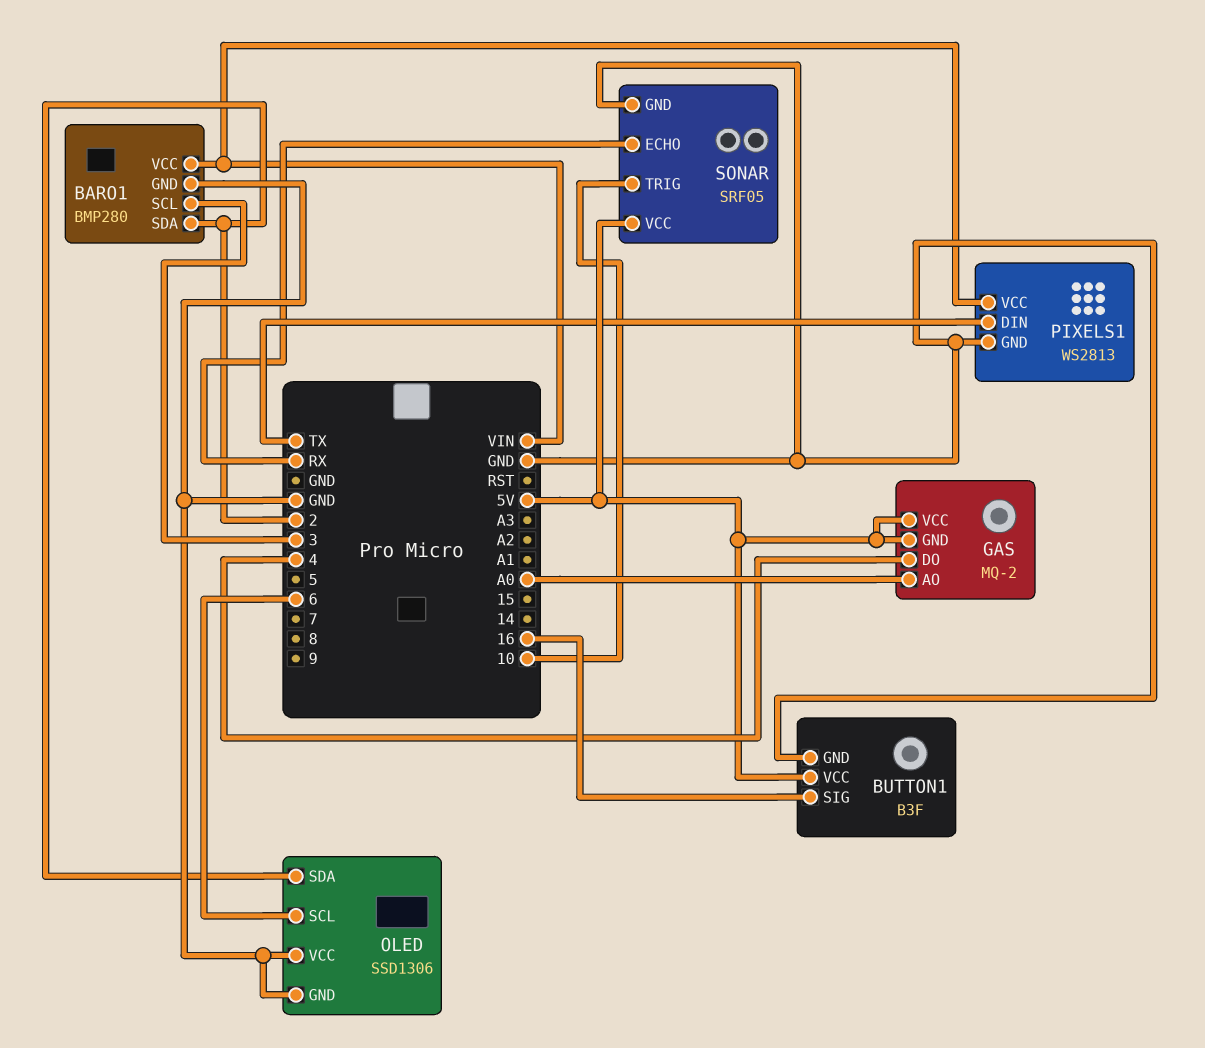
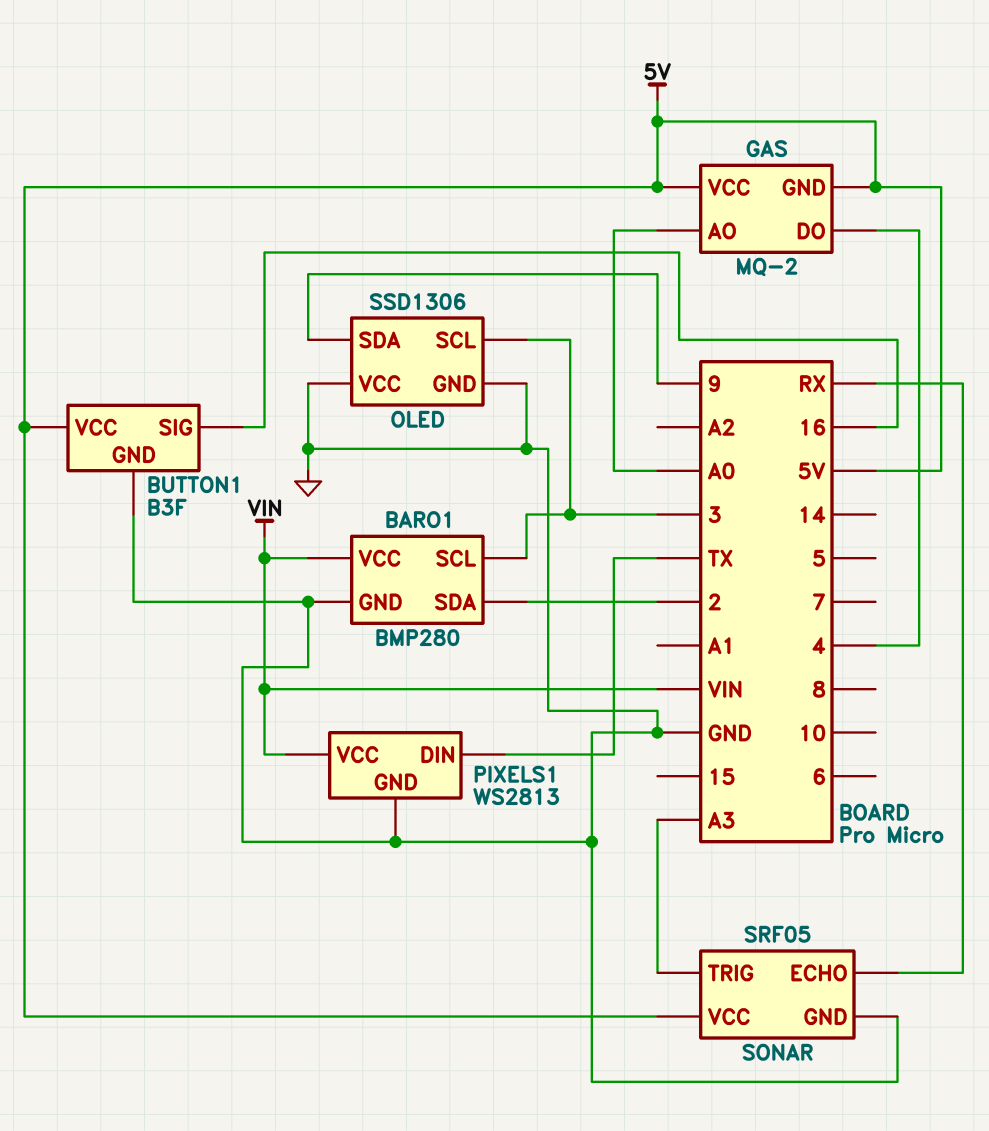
OLED pin SCL: 6 -> 3
OLED pin SDA: 2 -> 9
SONAR pin TRIG: 10 -> A3

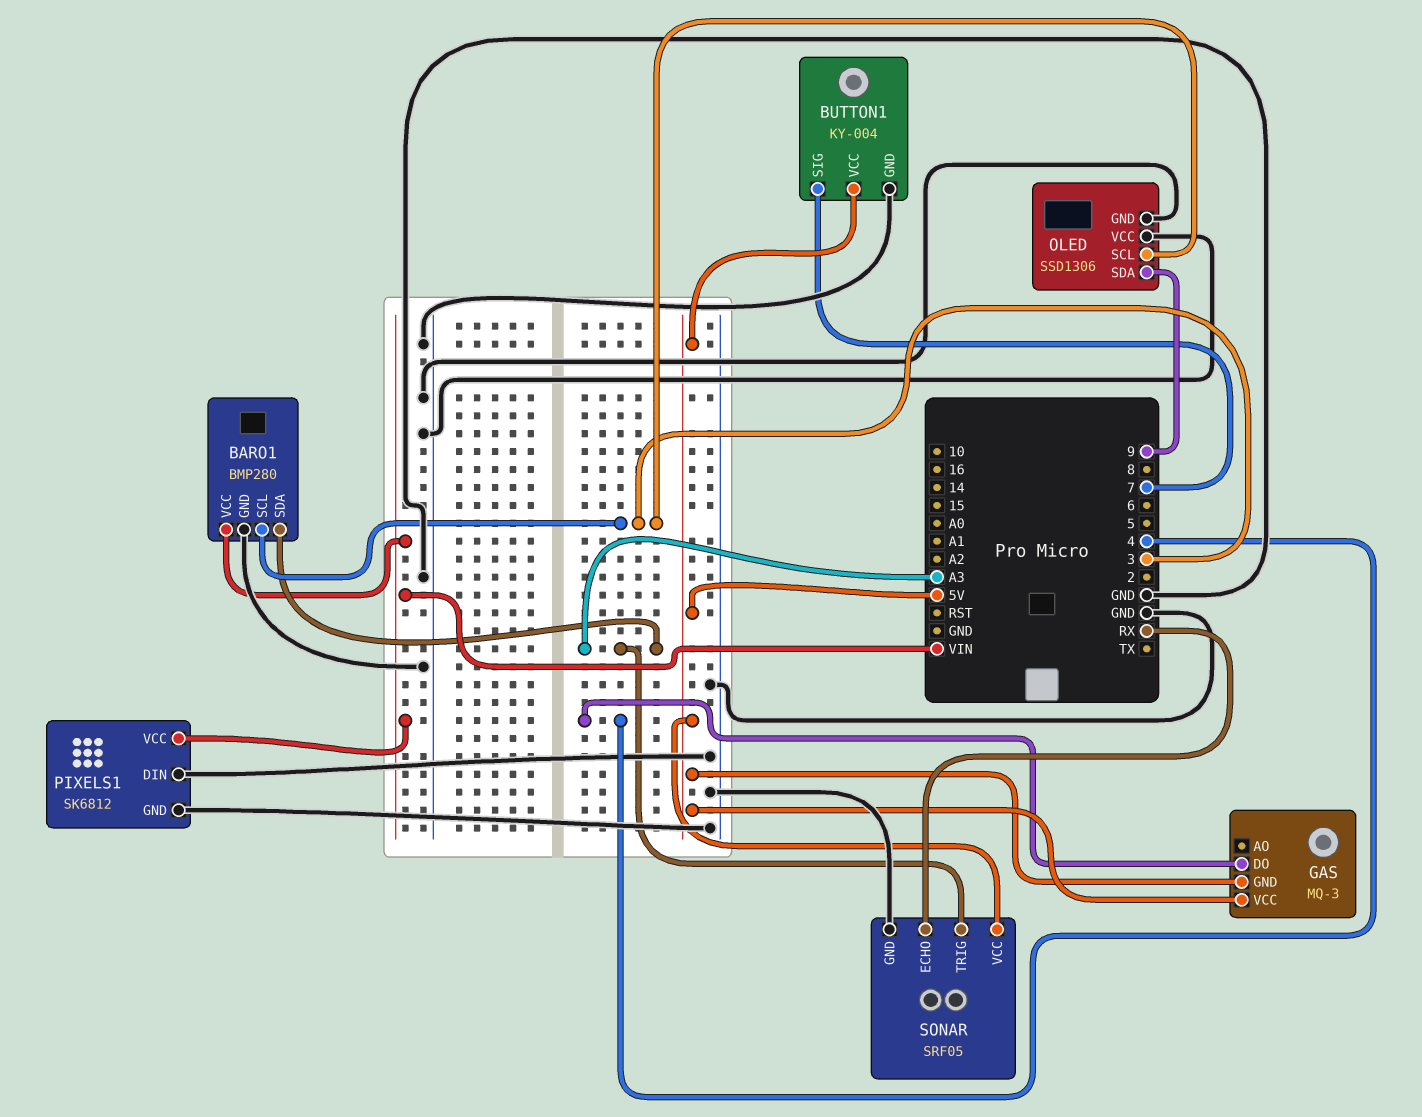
BARO1 pin SDA: 2 -> A3
BUTTON1: B3F -> KY-004
BUTTON1 pin SIG: 16 -> 7
GAS: MQ-2 -> MQ-3
GAS pin AO: A0 -> none
PIXELS1: WS2813 -> SK6812
PIXELS1 pin DIN: TX -> GND

